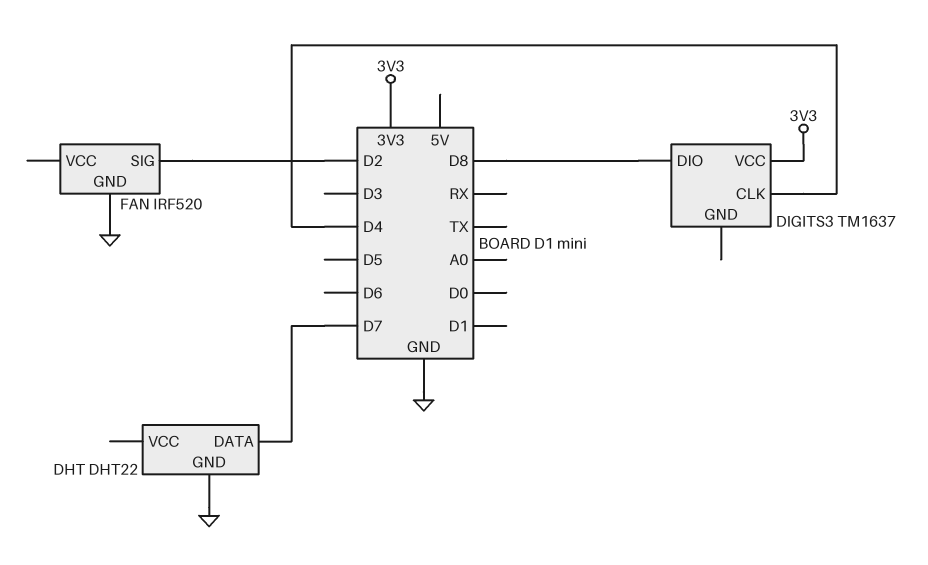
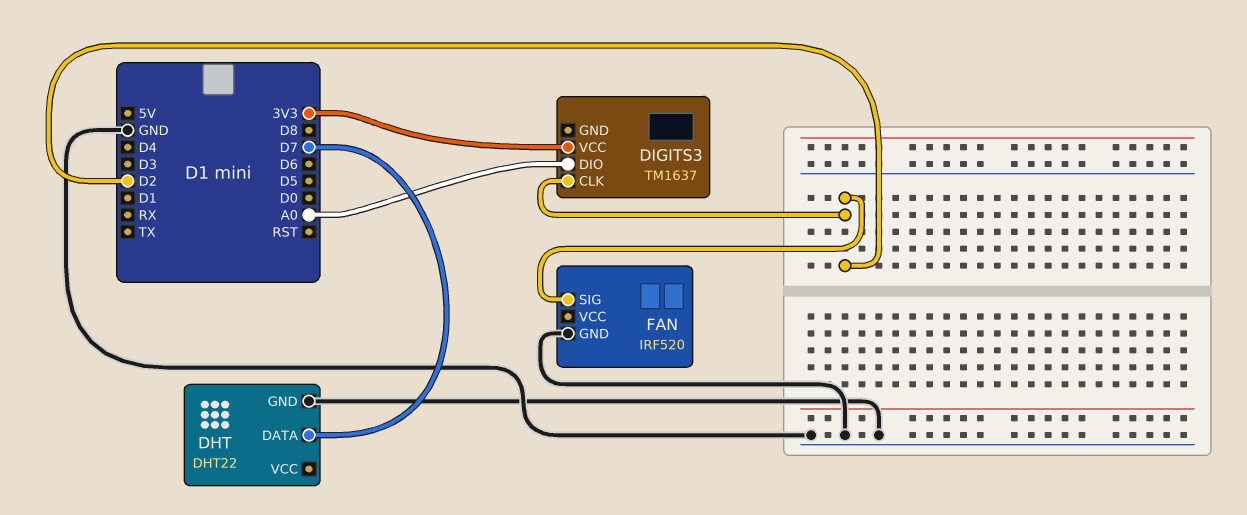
DIGITS3 pin CLK: D4 -> D2
DIGITS3 pin DIO: D8 -> A0

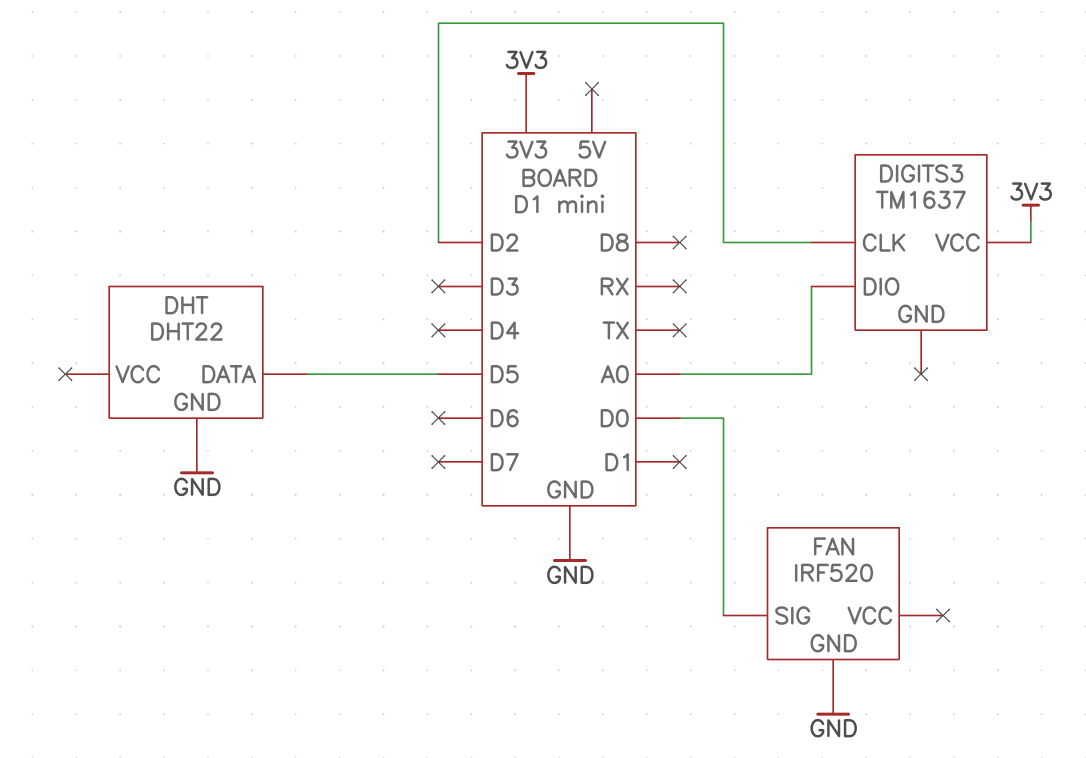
DHT pin DATA: D7 -> D5
FAN pin SIG: D2 -> D0

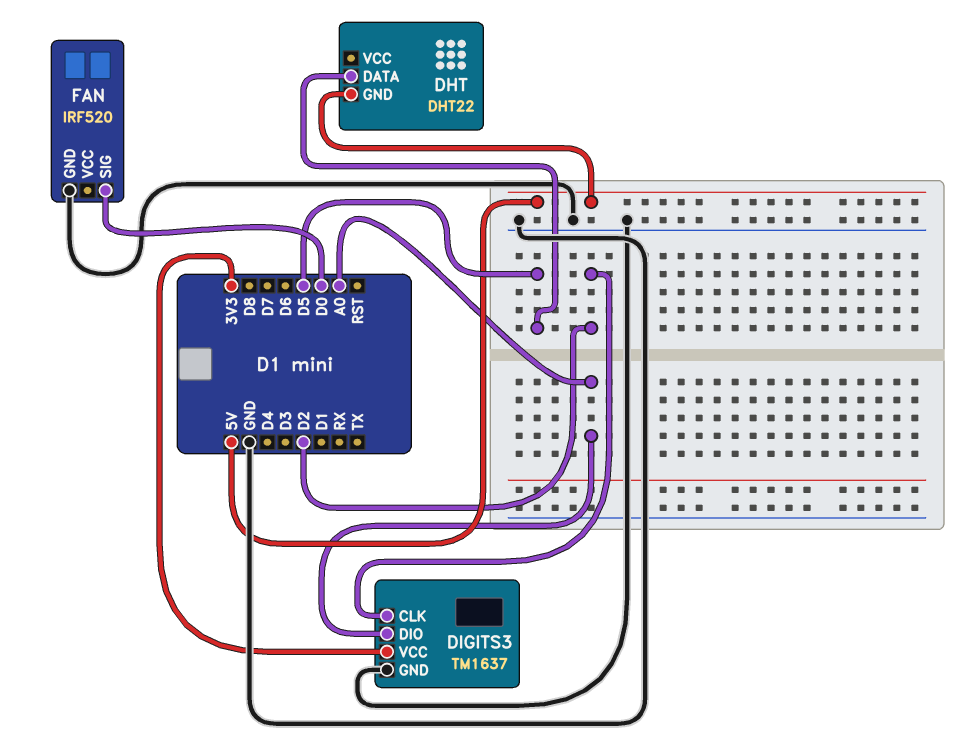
DHT pin GND: GND -> 5V
DIGITS3 pin GND: none -> GND

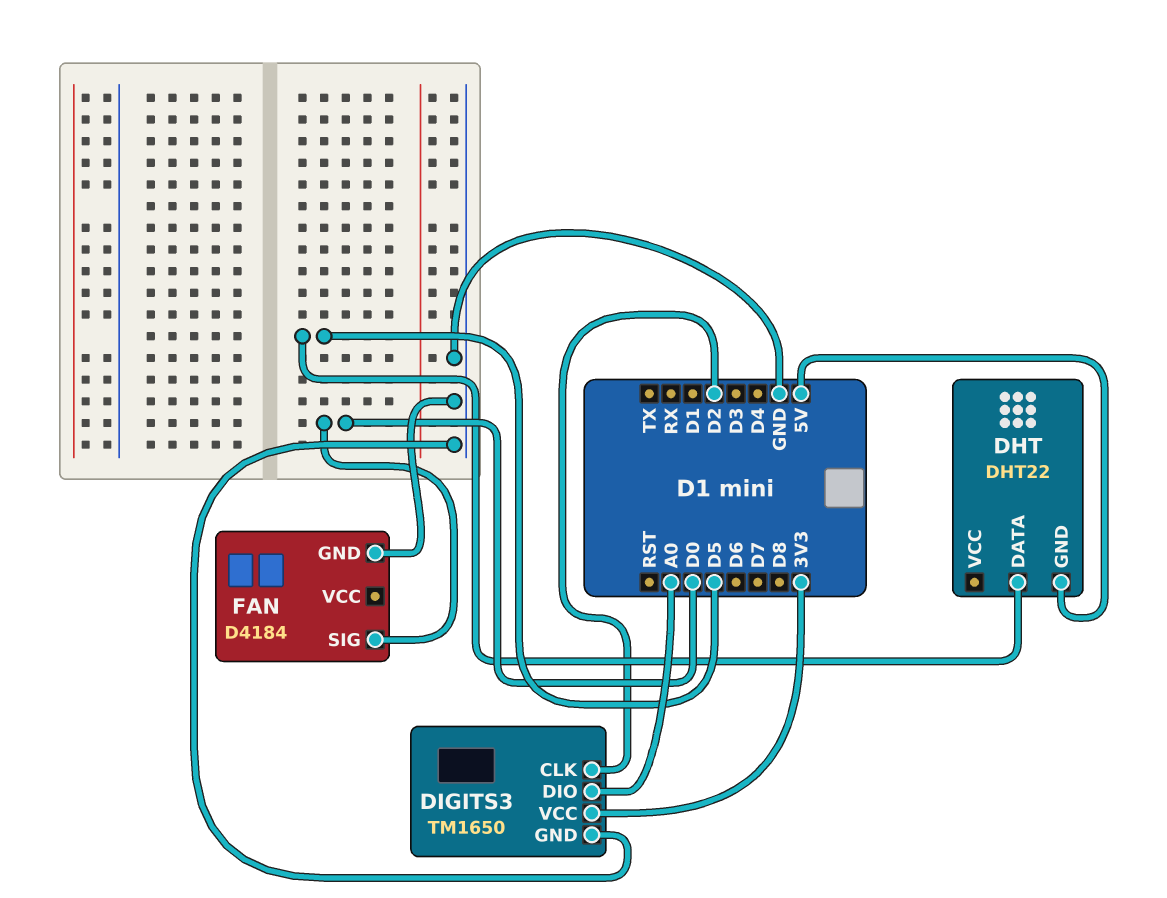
DIGITS3: TM1637 -> TM1650
FAN: IRF520 -> D4184

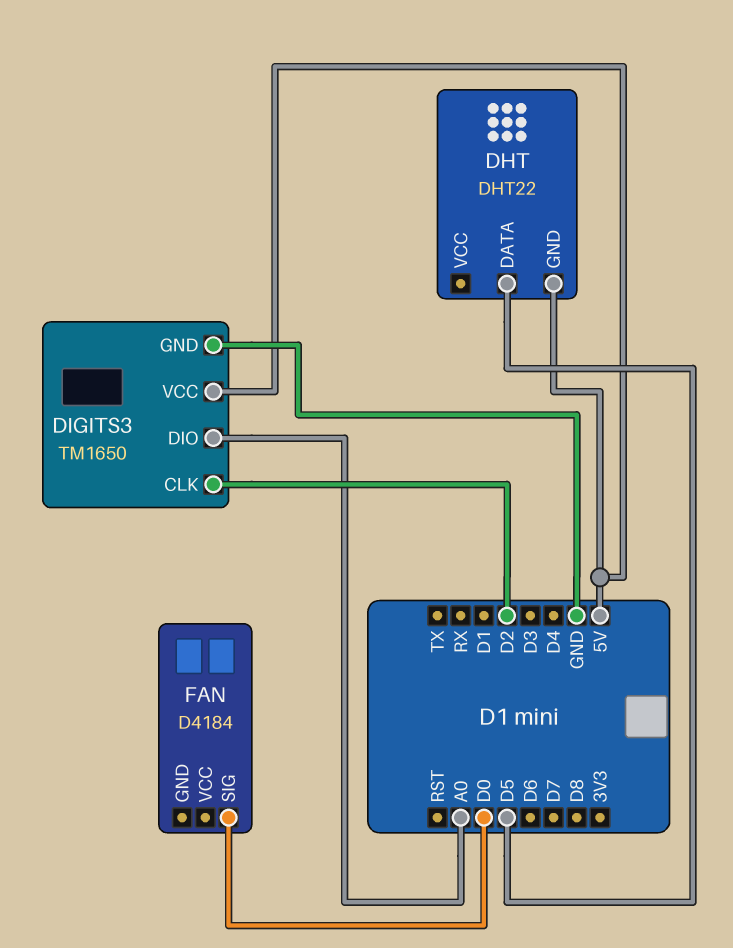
DIGITS3 pin VCC: 3V3 -> 5V
FAN pin GND: GND -> none

